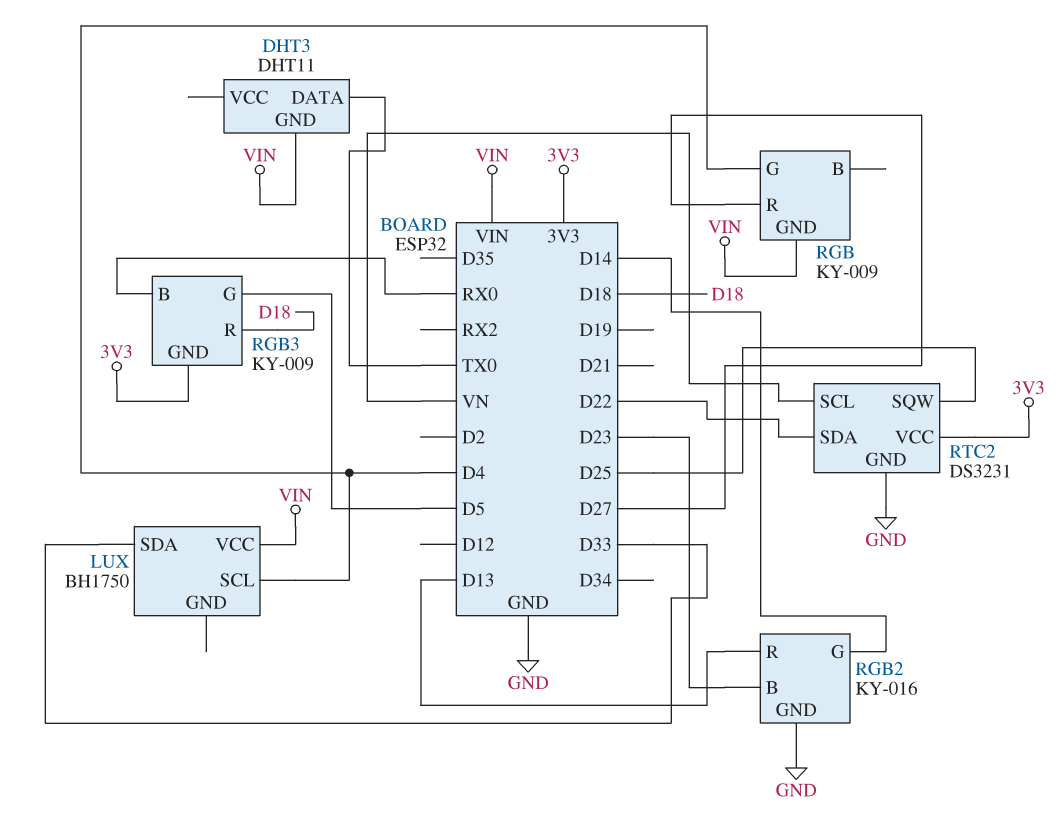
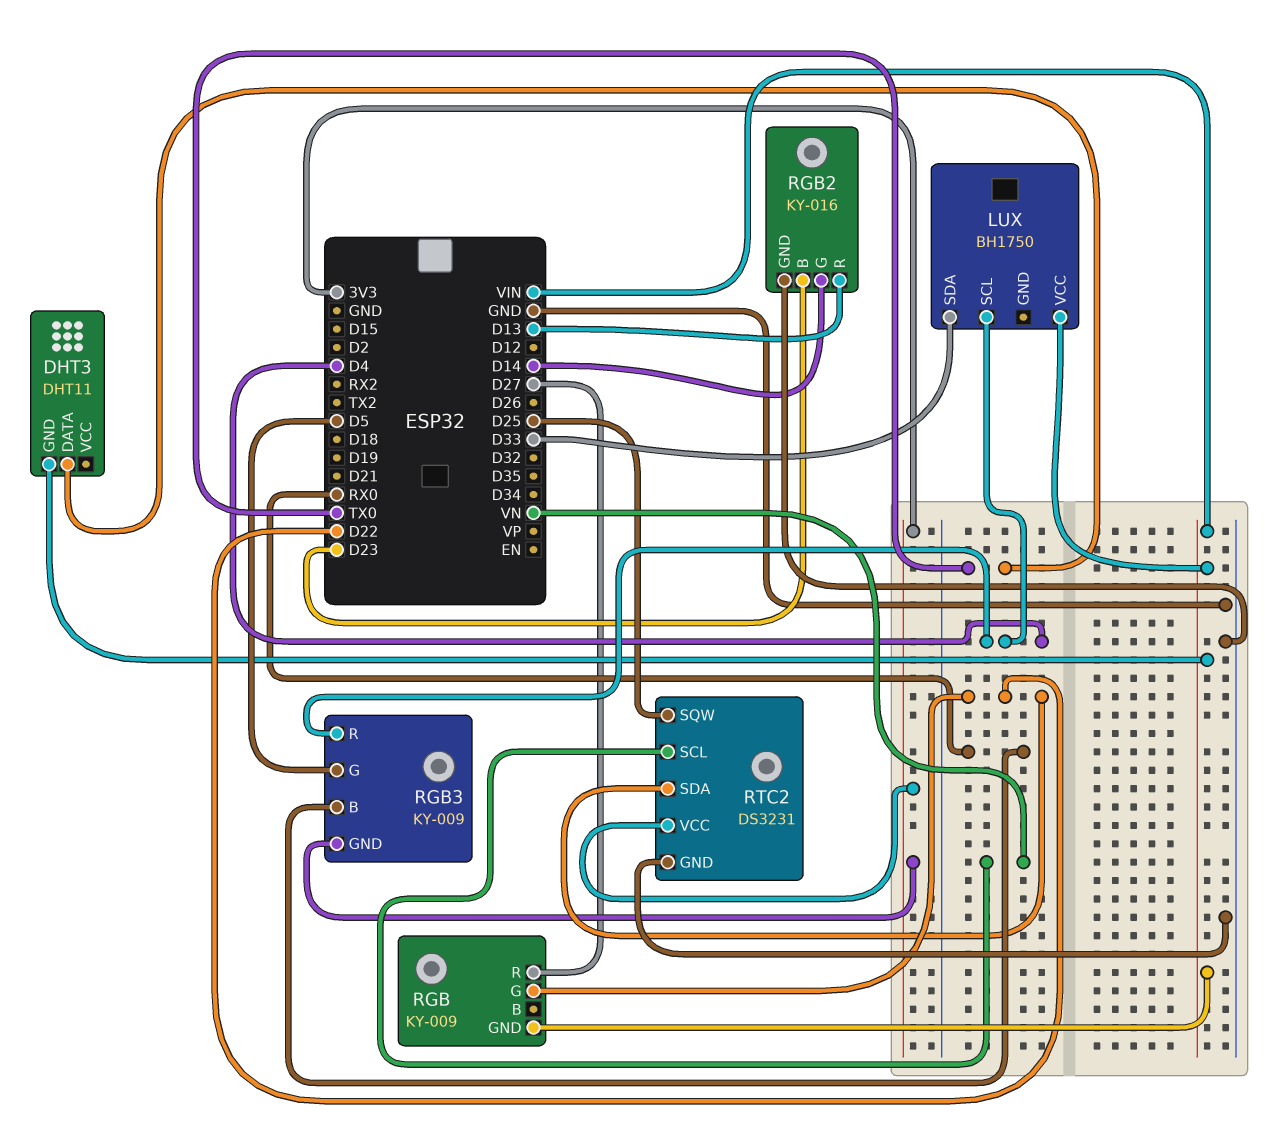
RGB pin G: D4 -> D22
RGB3 pin R: D18 -> D4

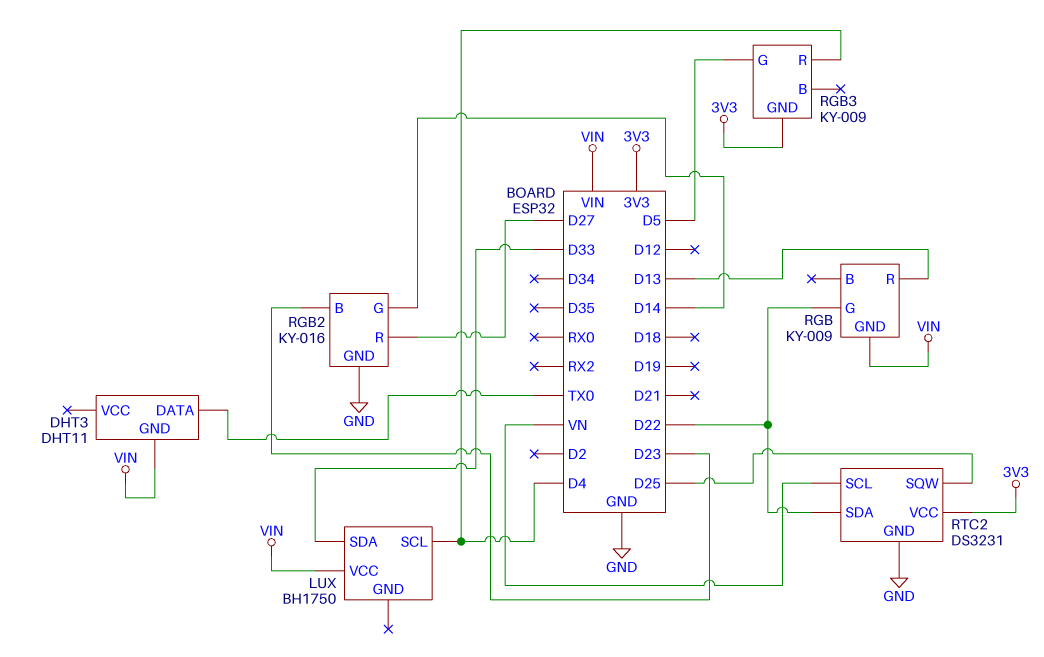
RGB pin R: D27 -> D13
RGB2 pin R: D13 -> D27
RGB3 pin B: RX0 -> none

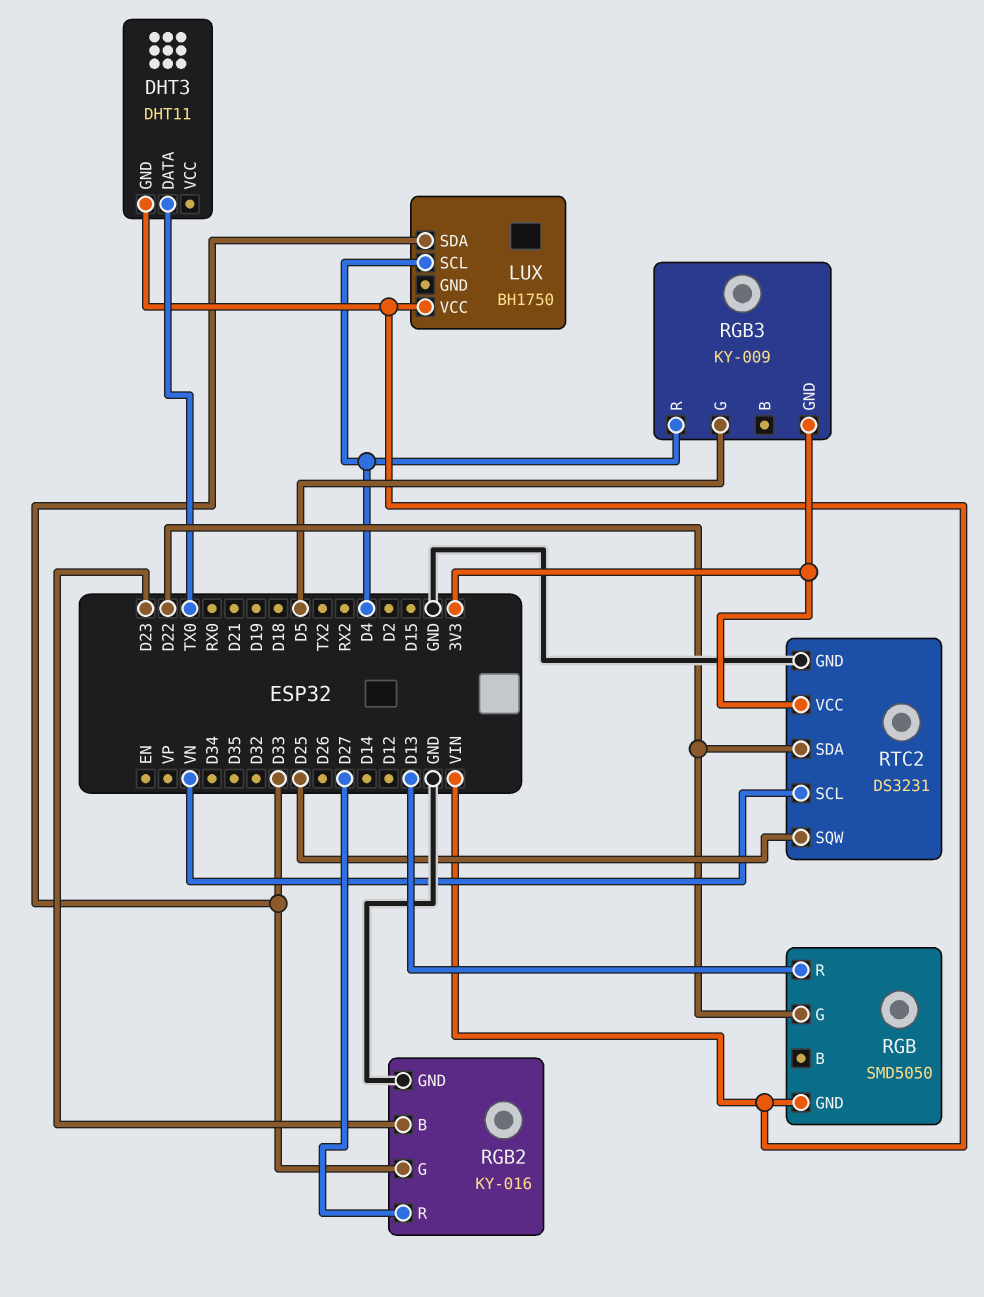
RGB: KY-009 -> SMD5050
RGB2 pin G: D14 -> D33

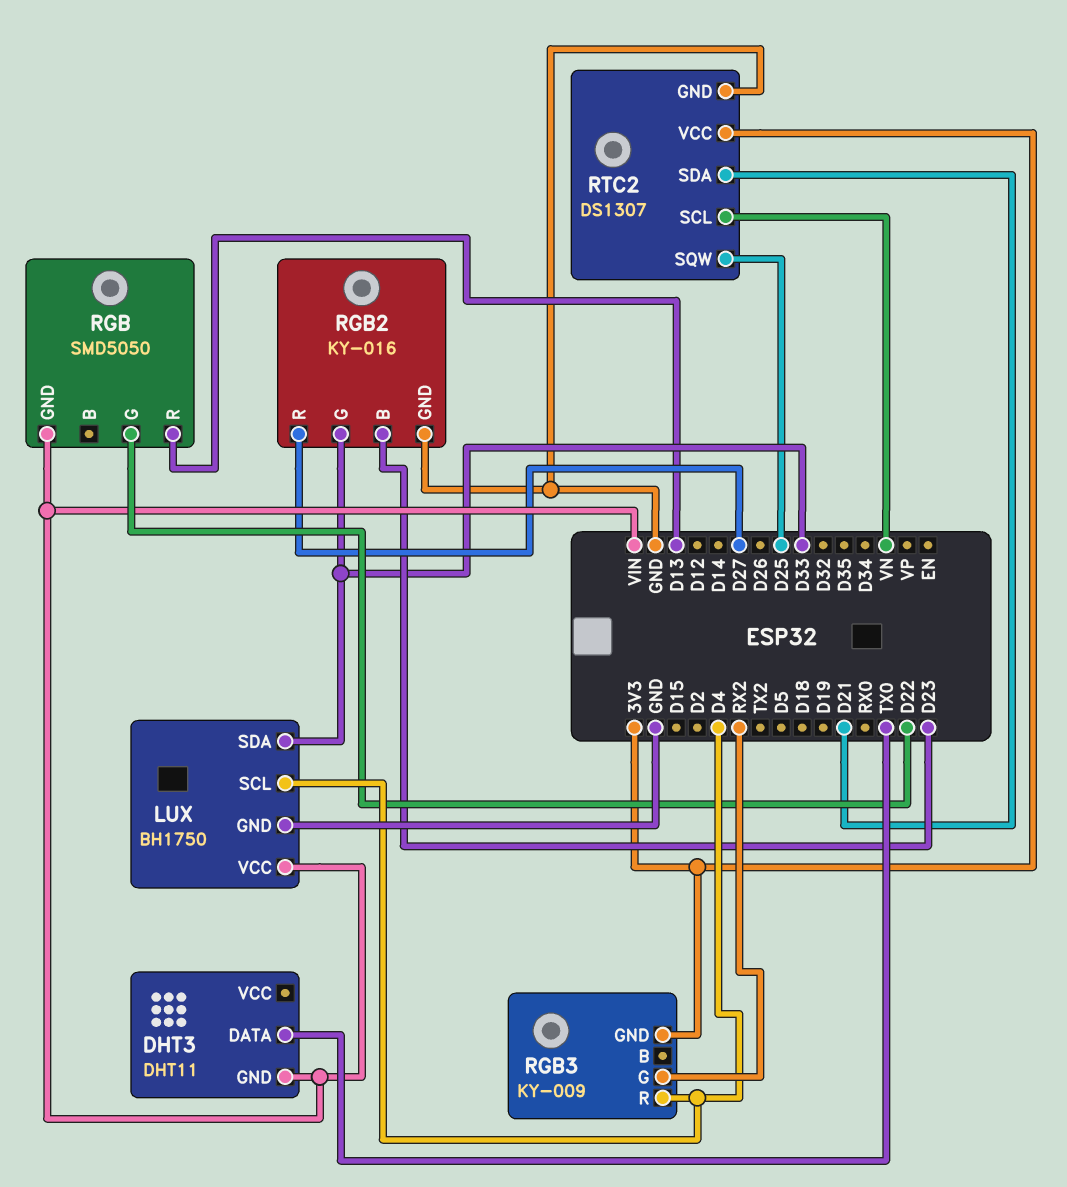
LUX pin GND: none -> GND
RGB3 pin G: D5 -> RX2
RTC2: DS3231 -> DS1307
RTC2 pin SDA: D22 -> D21

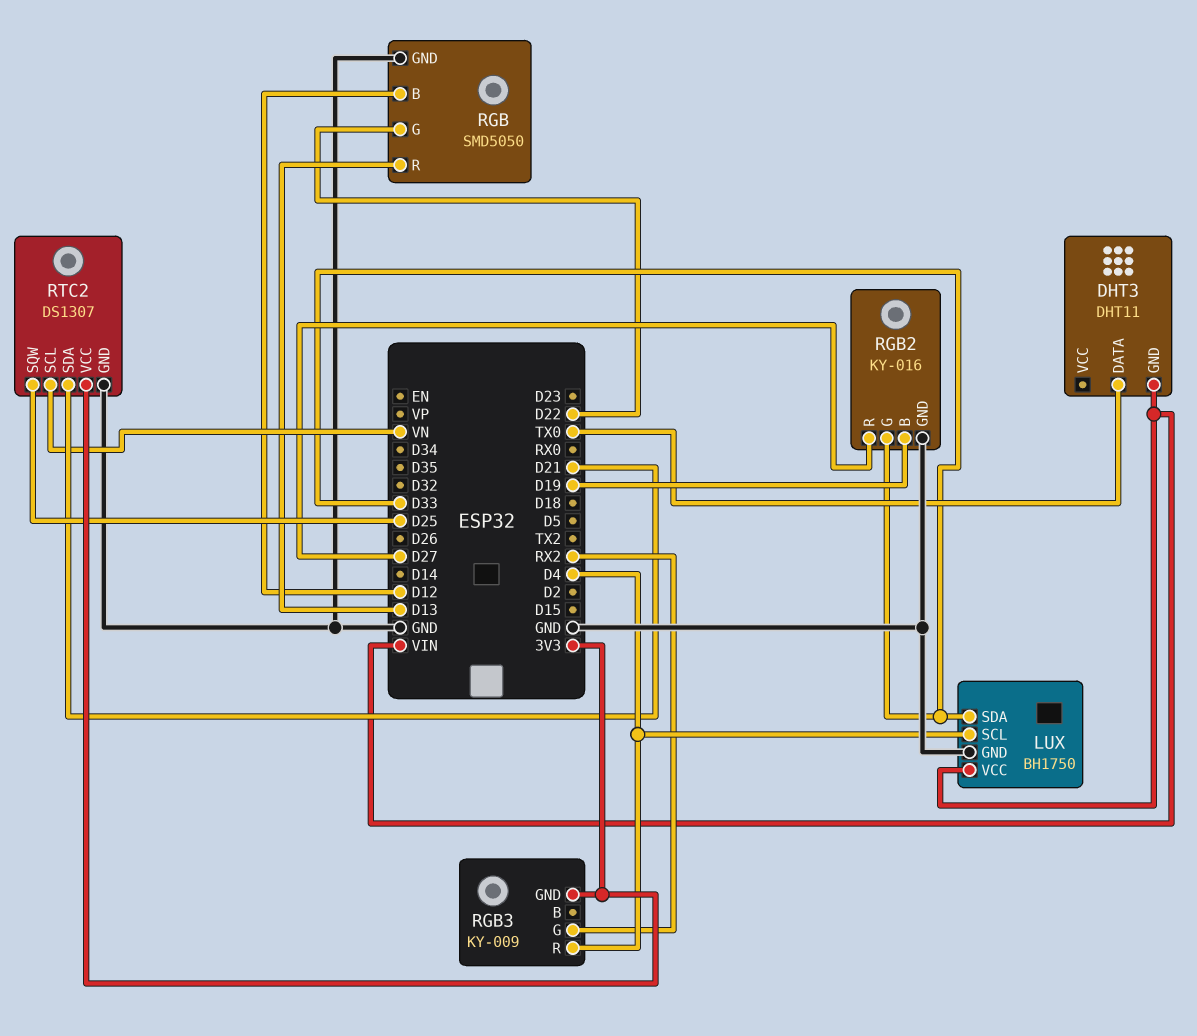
RGB pin B: none -> D12
RGB pin GND: VIN -> GND
RGB2 pin B: D23 -> D19

